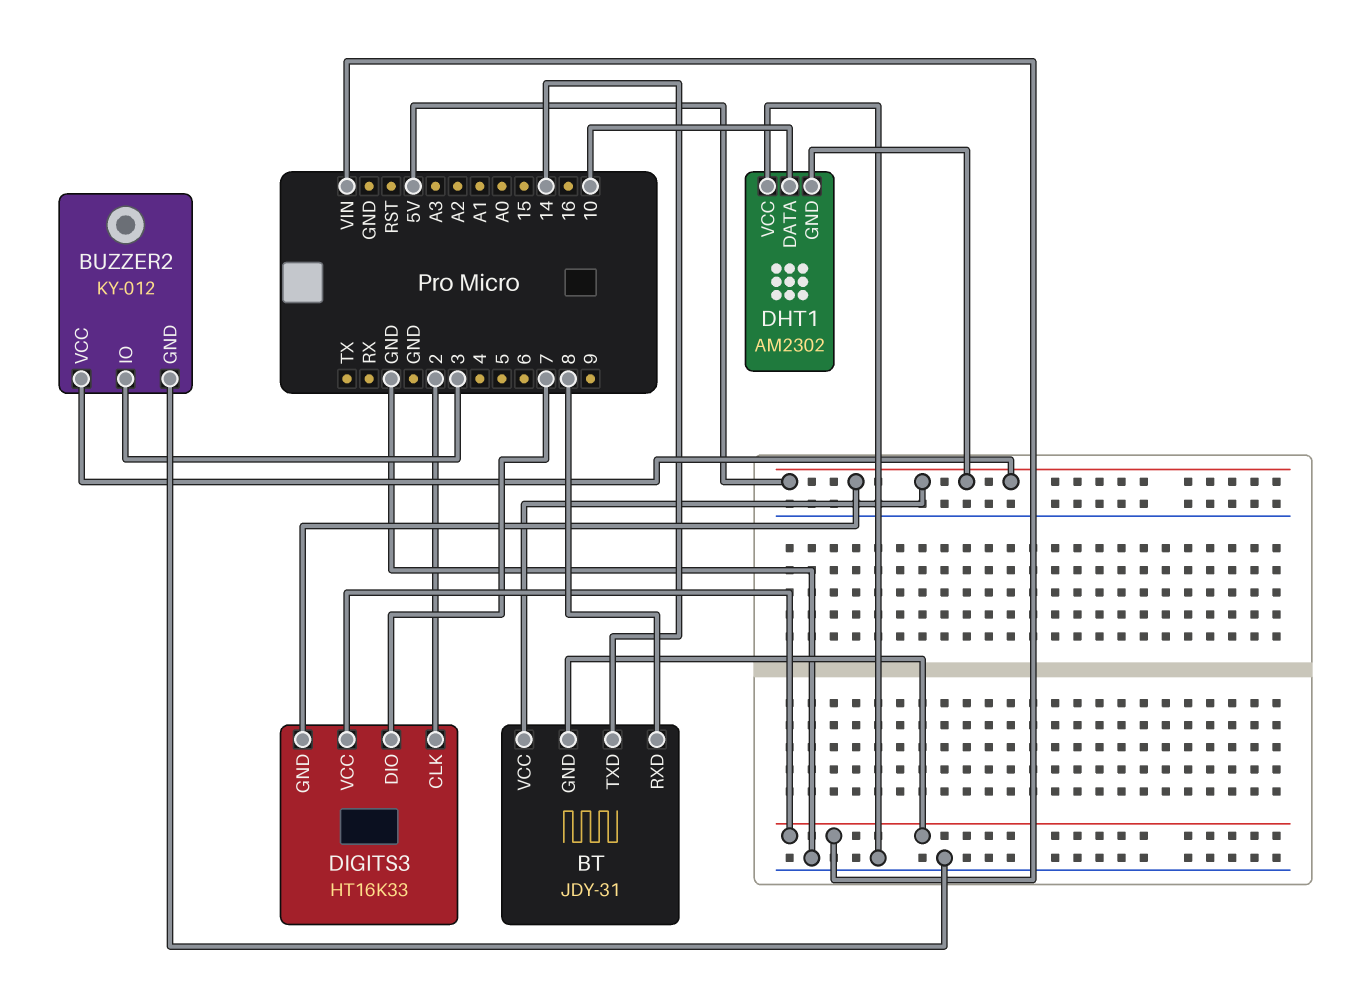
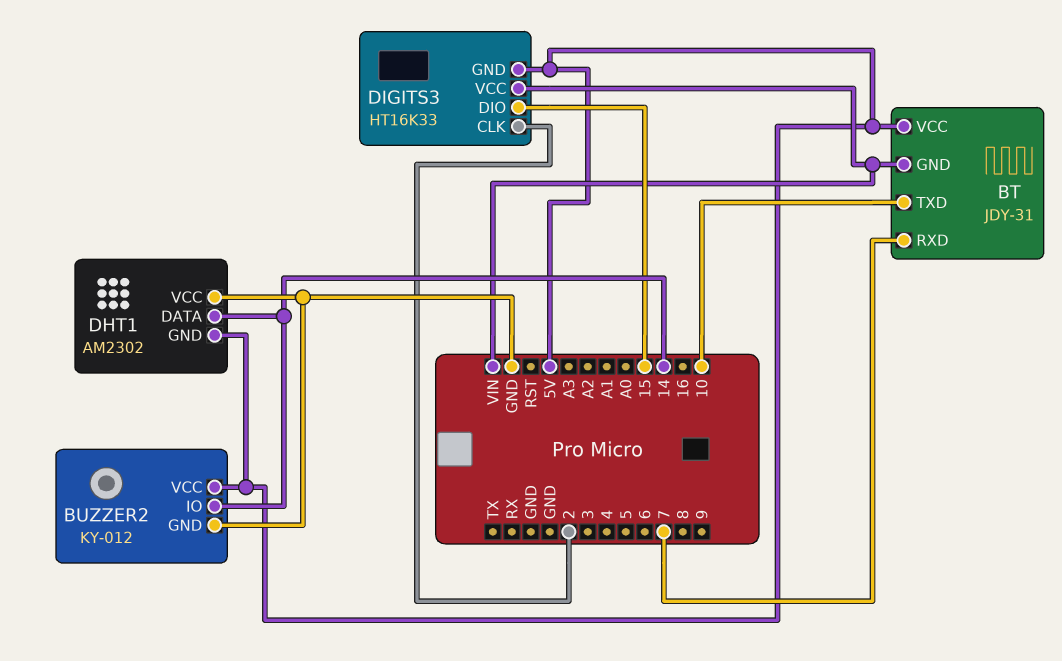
BT pin RXD: 8 -> 7
BT pin TXD: 14 -> 10
BUZZER2 pin IO: 3 -> 14
DHT1 pin DATA: 10 -> 14
DIGITS3 pin DIO: 7 -> 15

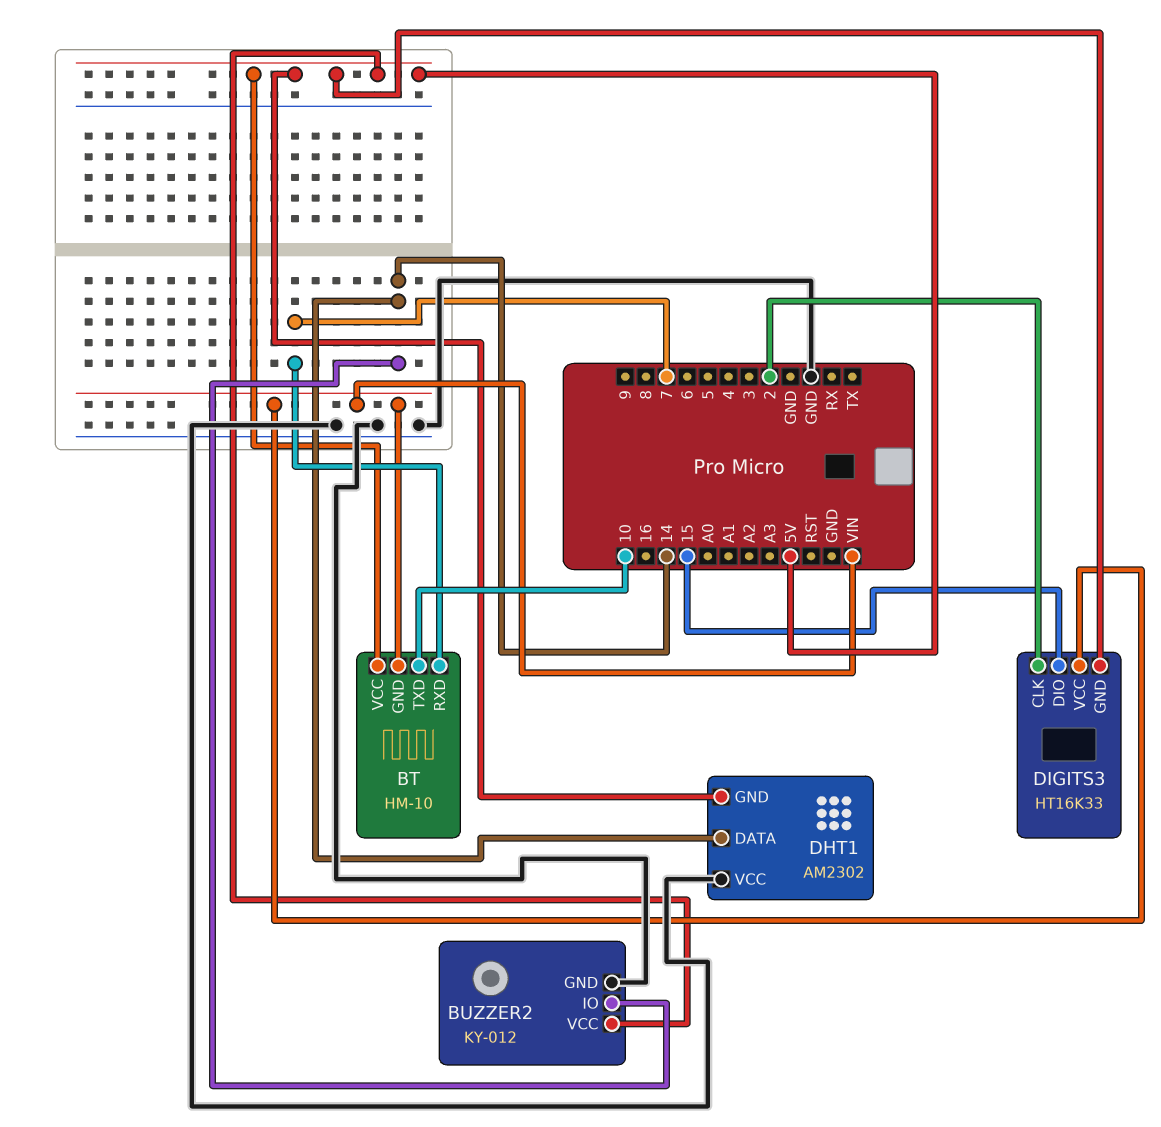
BT: JDY-31 -> HM-10

